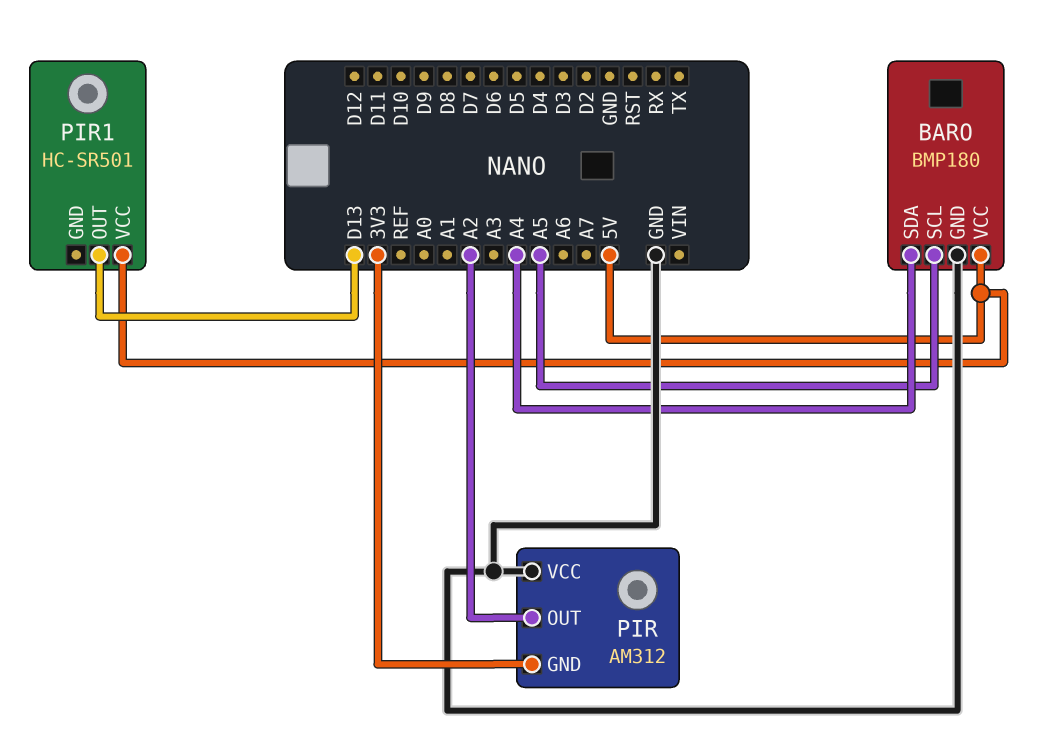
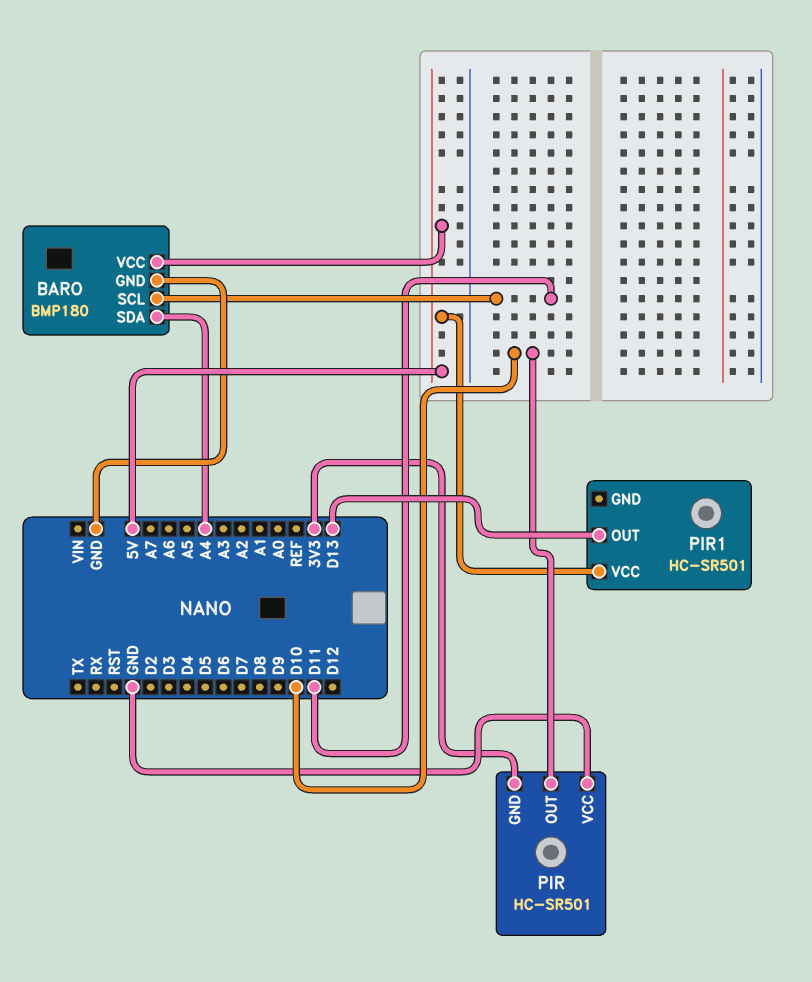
BARO pin SCL: A5 -> D11
PIR: AM312 -> HC-SR501
PIR pin OUT: A2 -> D10

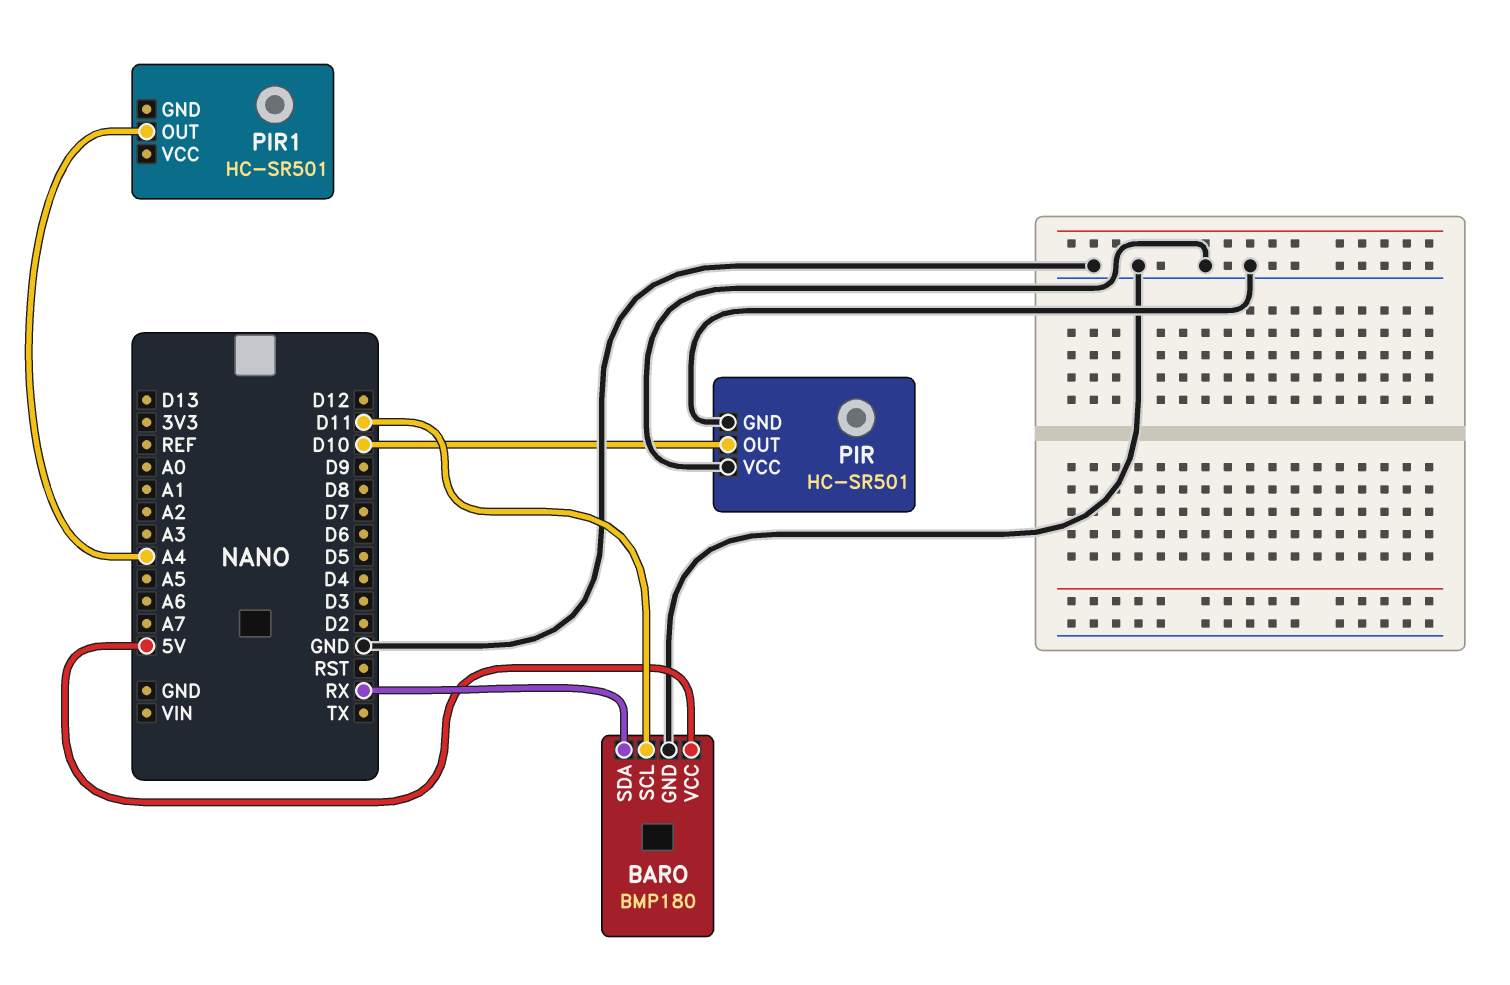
BARO pin SDA: A4 -> RX
PIR pin GND: 3V3 -> GND
PIR1 pin OUT: D13 -> A4
PIR1 pin VCC: 5V -> none

